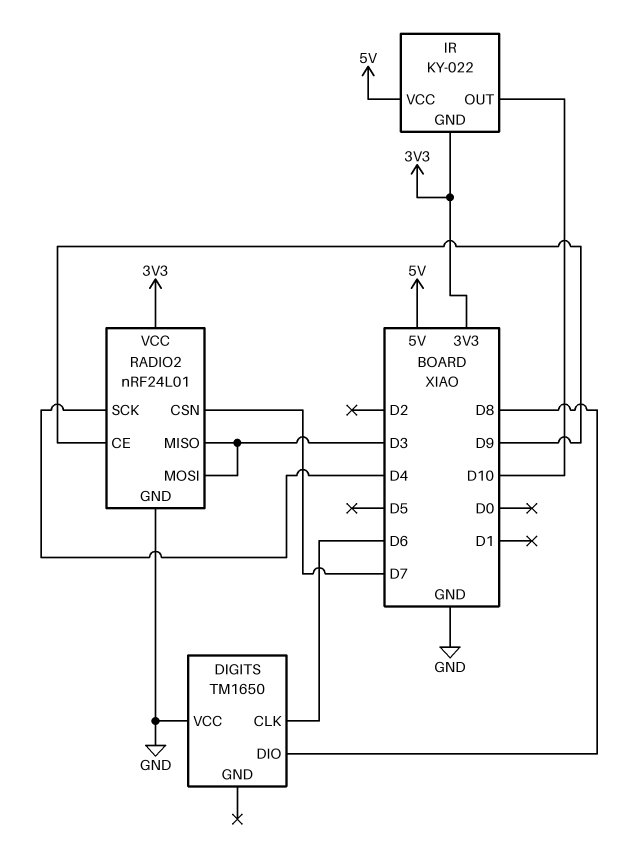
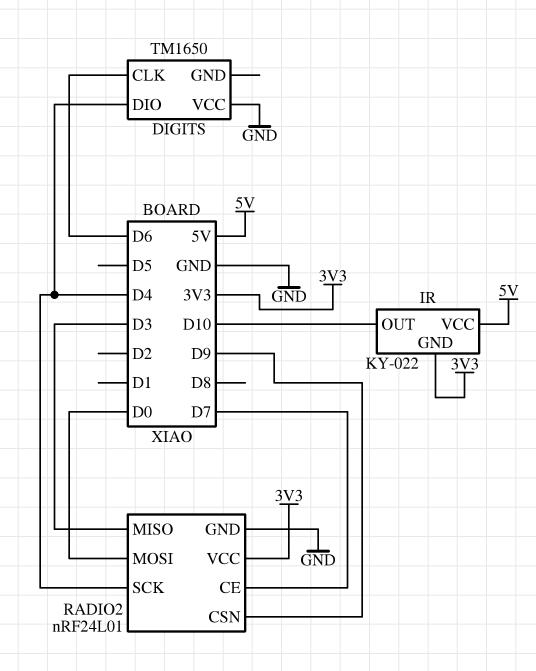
DIGITS pin DIO: D8 -> D4
RADIO2 pin CE: D9 -> D7
RADIO2 pin CSN: D7 -> D9
RADIO2 pin MOSI: D3 -> D0

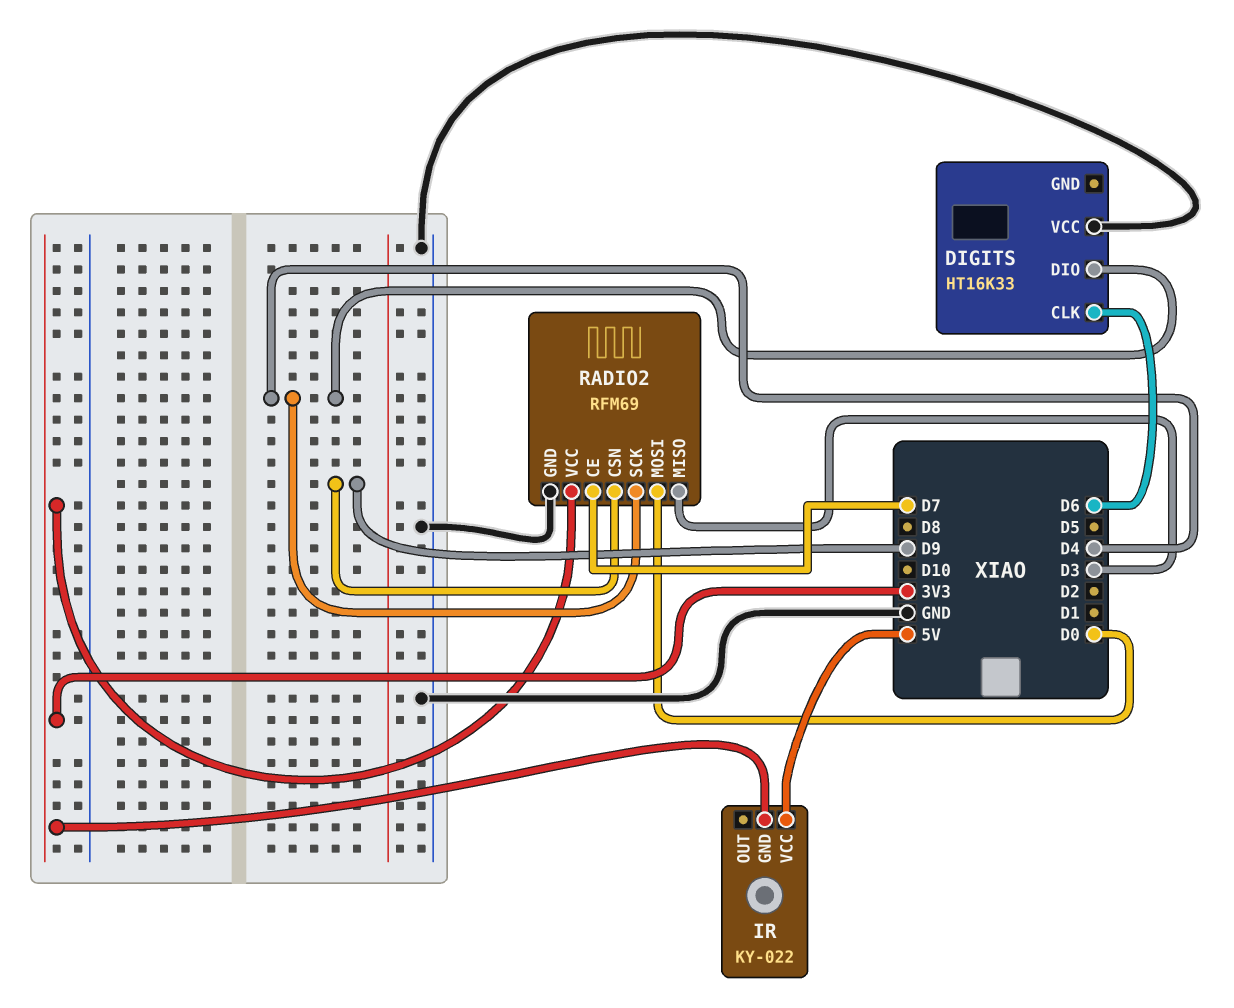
DIGITS: TM1650 -> HT16K33
IR pin OUT: D10 -> none
RADIO2: nRF24L01 -> RFM69

